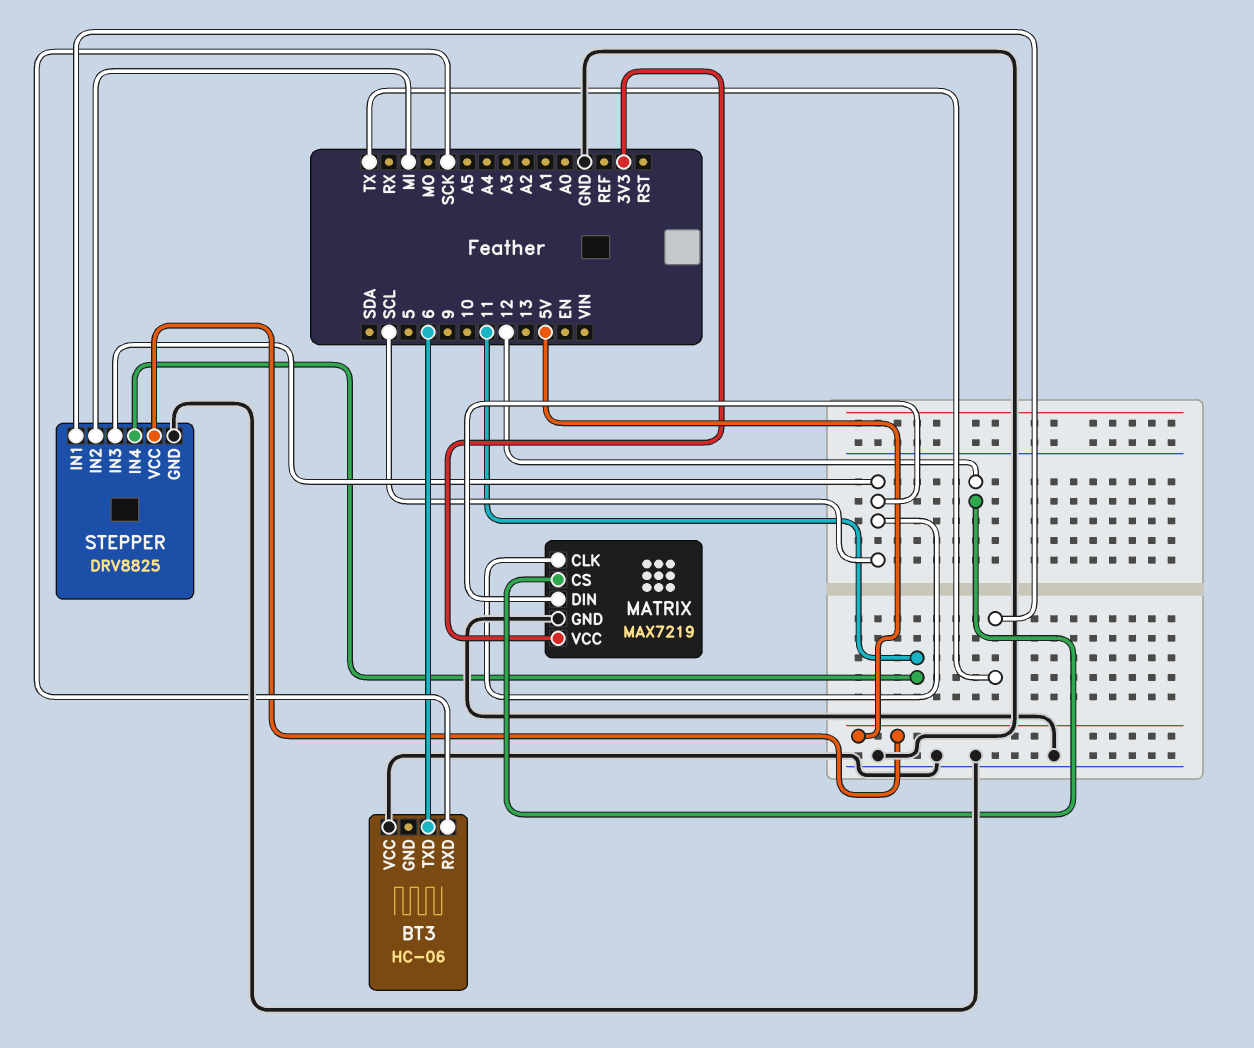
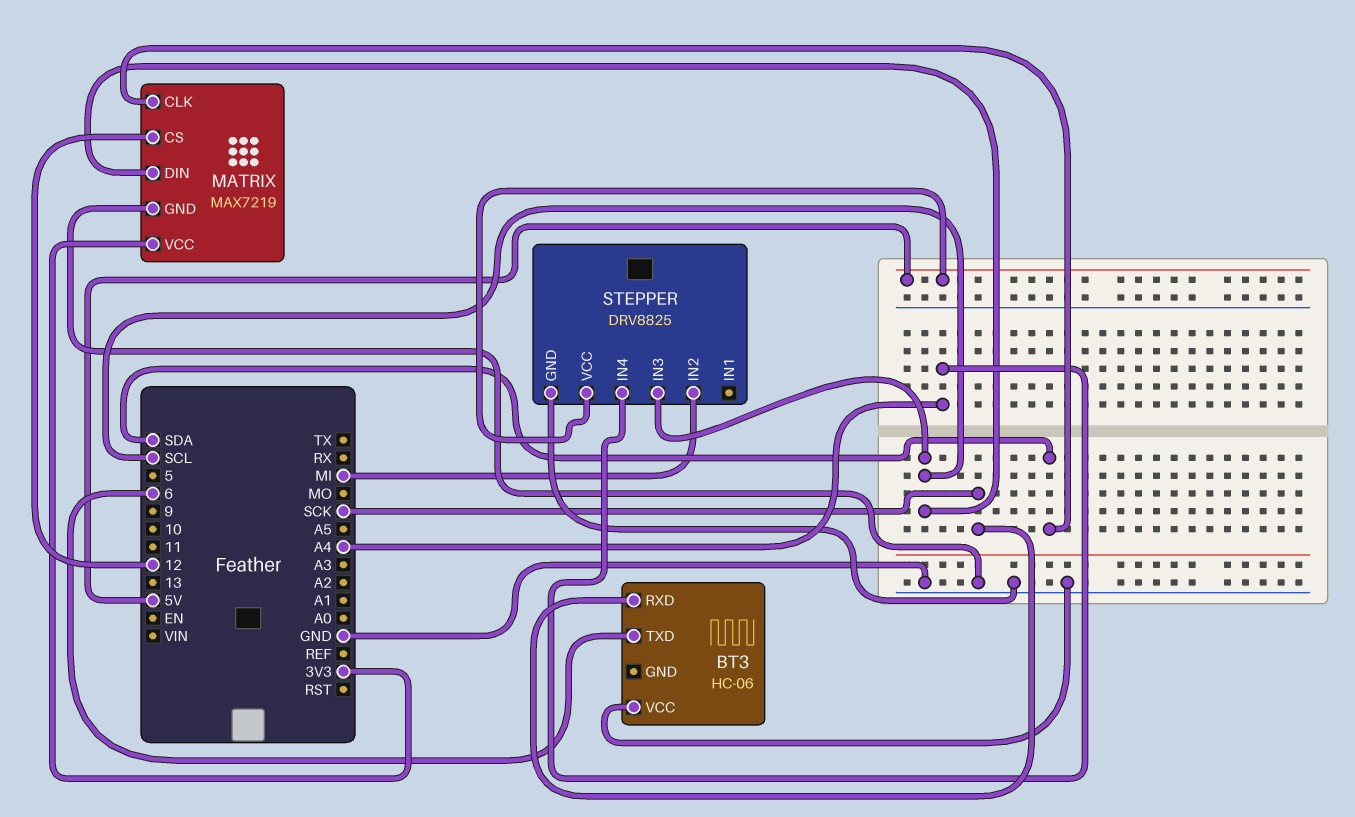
MATRIX pin CLK: SCL -> SDA
STEPPER pin IN1: TX -> none
STEPPER pin IN4: 11 -> A4

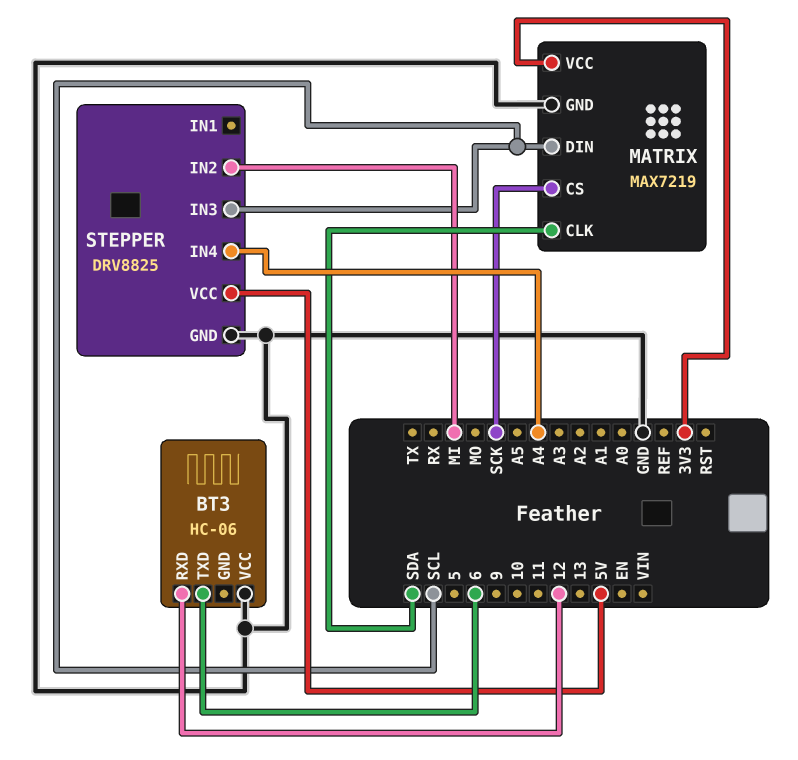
BT3 pin RXD: SCK -> 12
MATRIX pin CS: 12 -> SCK

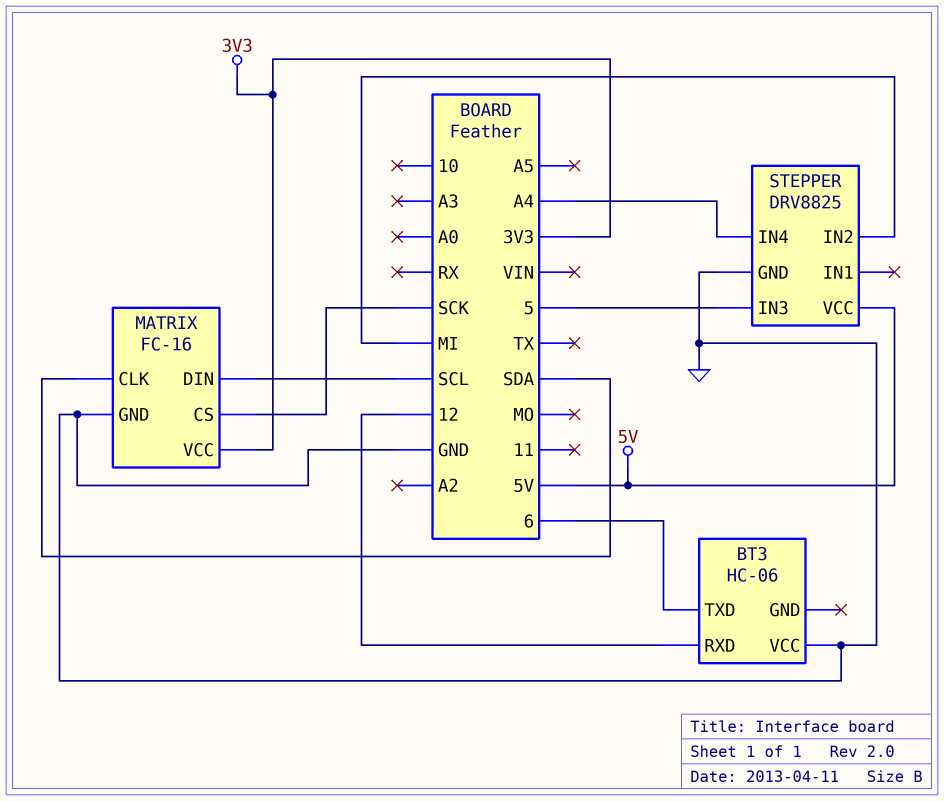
MATRIX: MAX7219 -> FC-16
STEPPER pin IN3: SCL -> 5

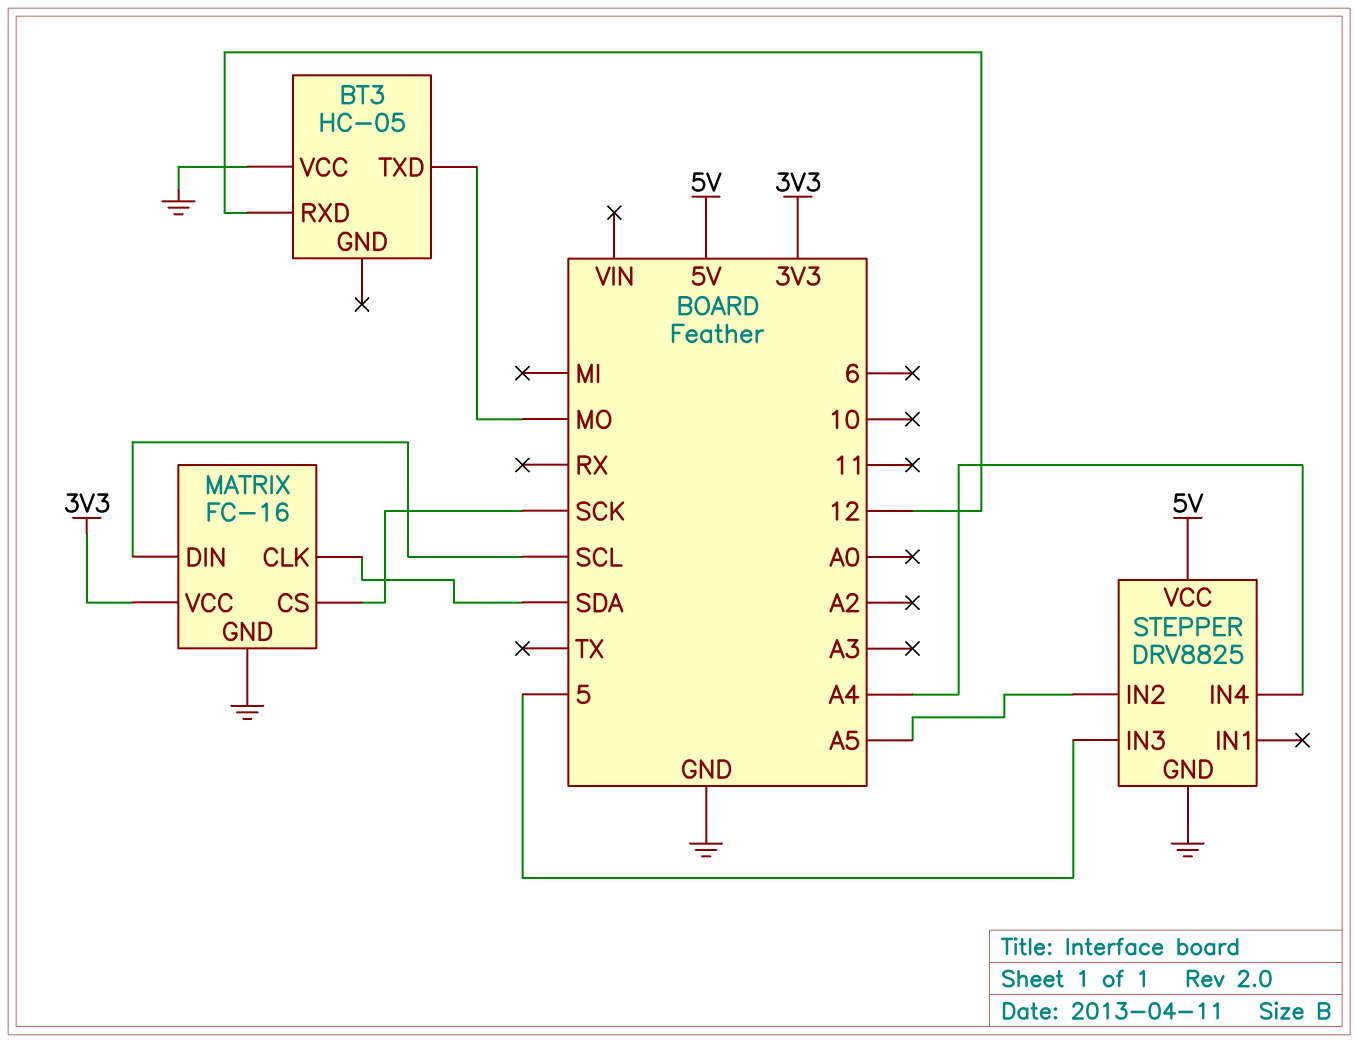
BT3: HC-06 -> HC-05
BT3 pin TXD: 6 -> MO
STEPPER pin IN2: MI -> A5

